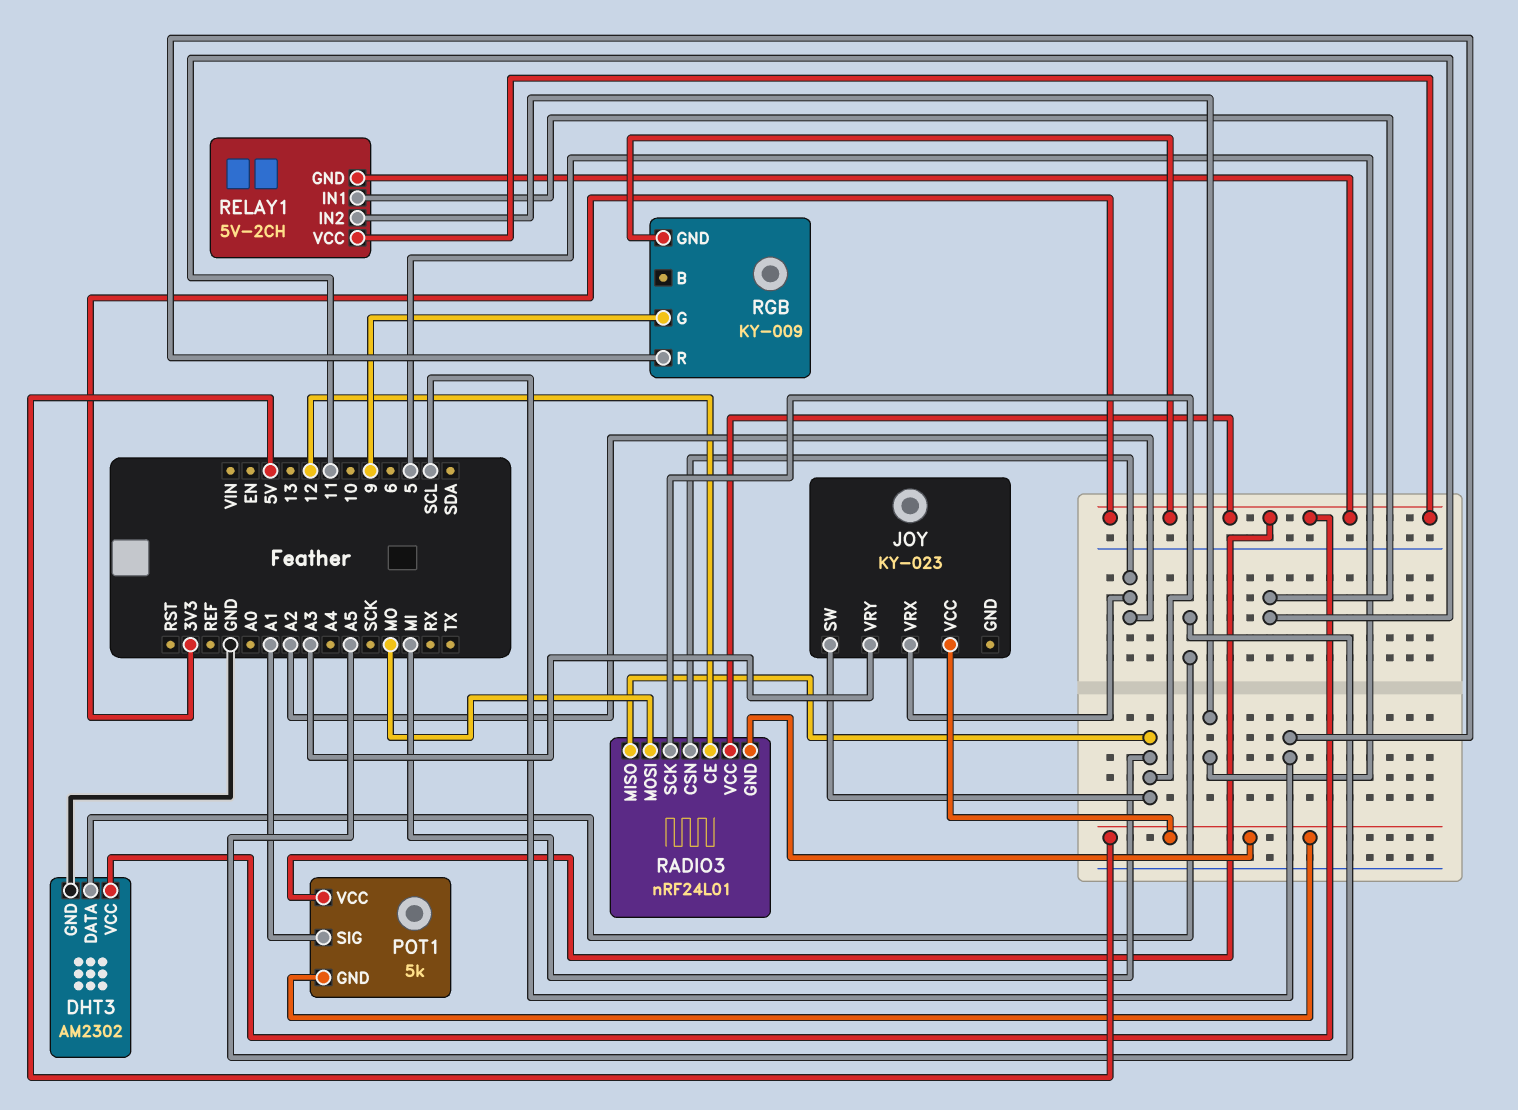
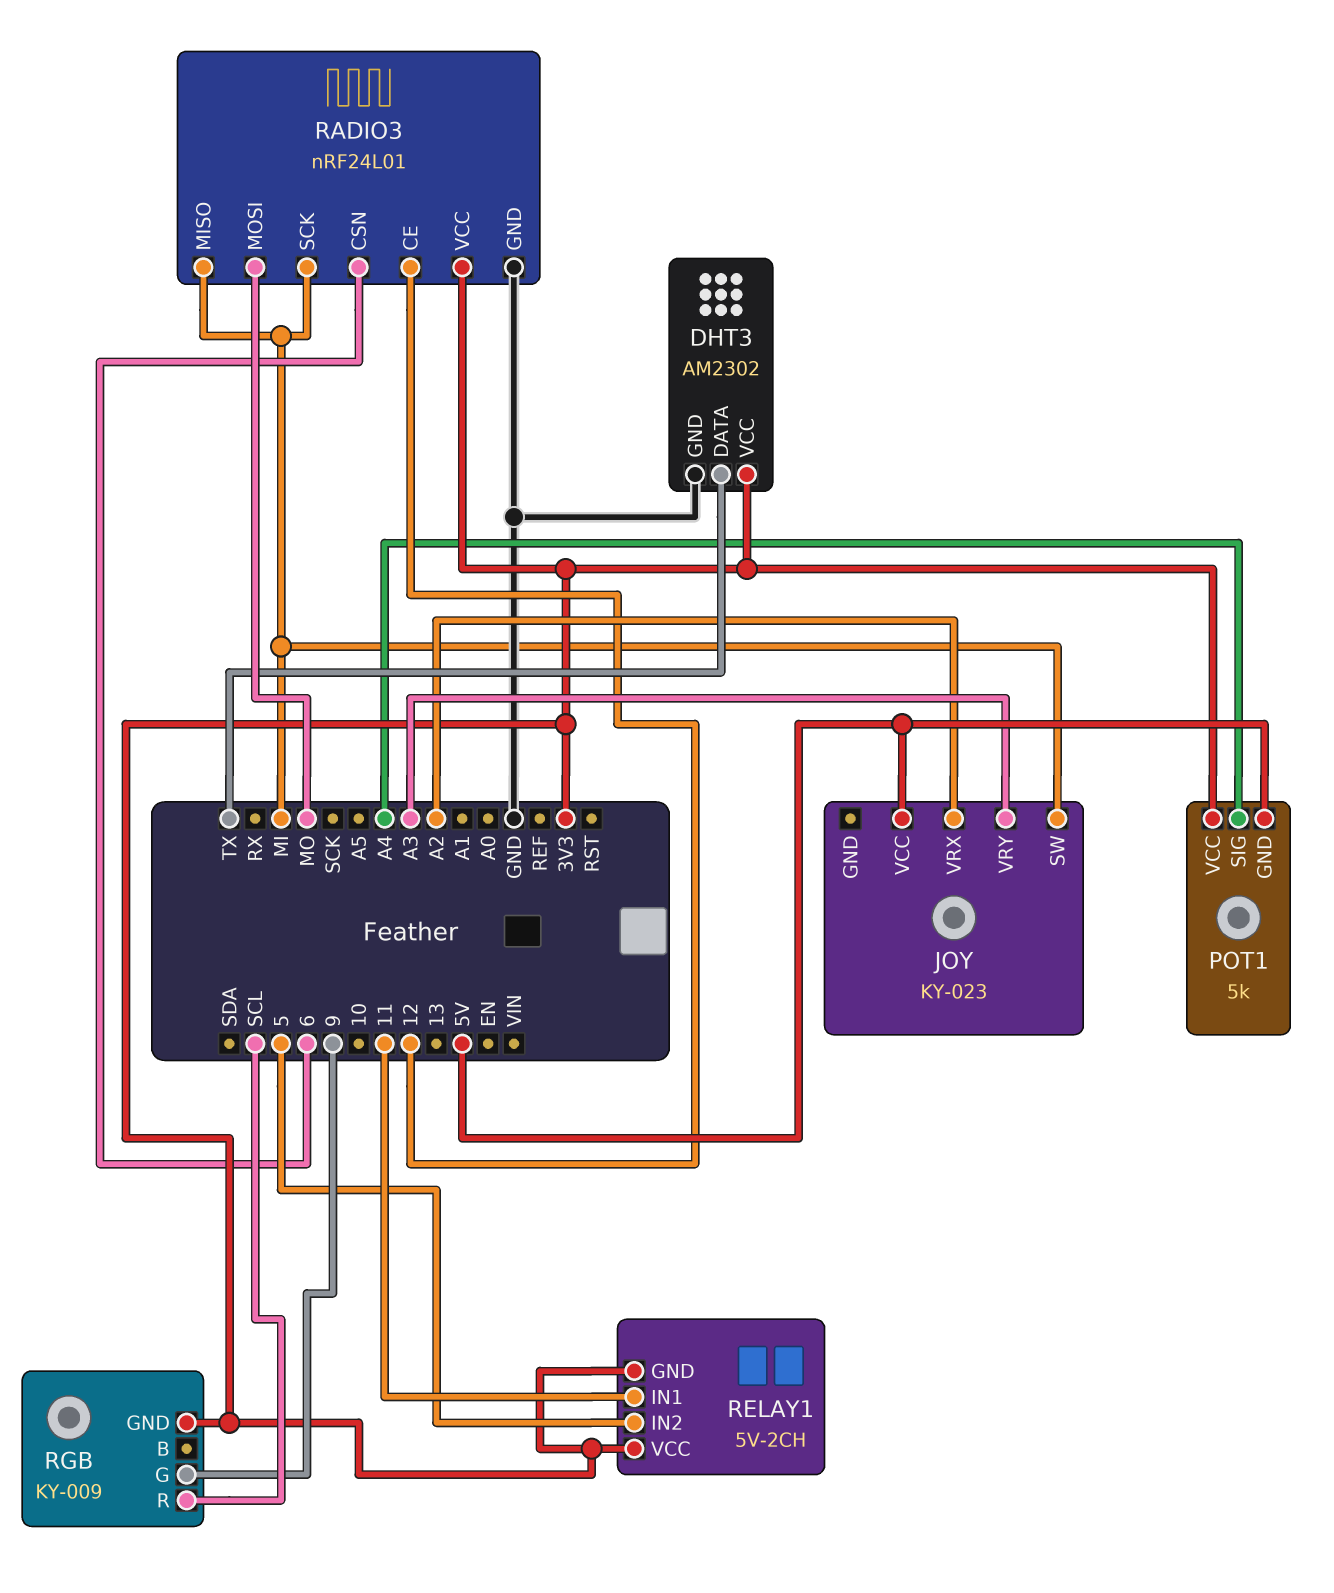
DHT3 pin DATA: A5 -> TX
POT1 pin SIG: A1 -> A4
RADIO3 pin CSN: A2 -> 6
RADIO3 pin GND: 5V -> GND

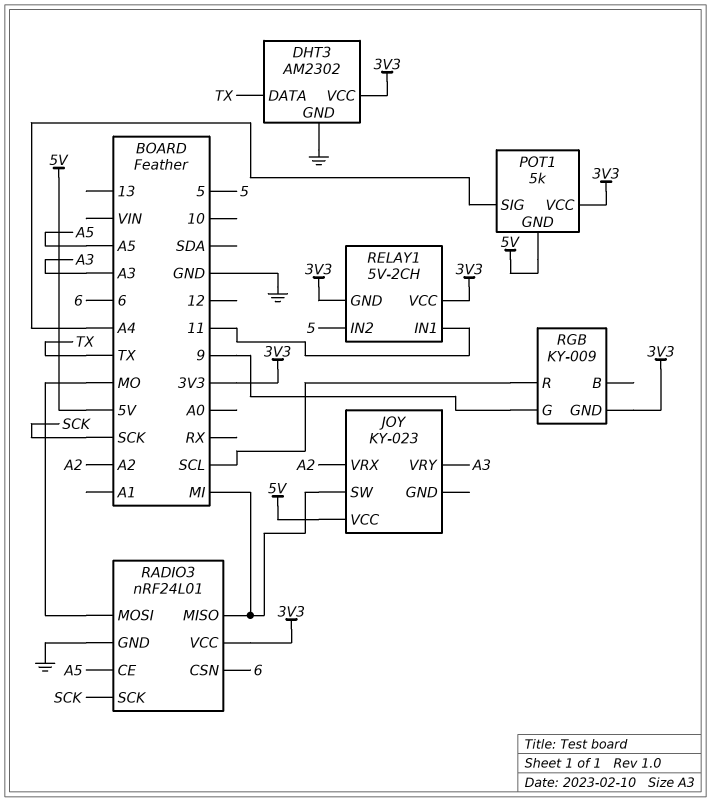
RADIO3 pin CE: 12 -> A5
RADIO3 pin SCK: MI -> SCK

